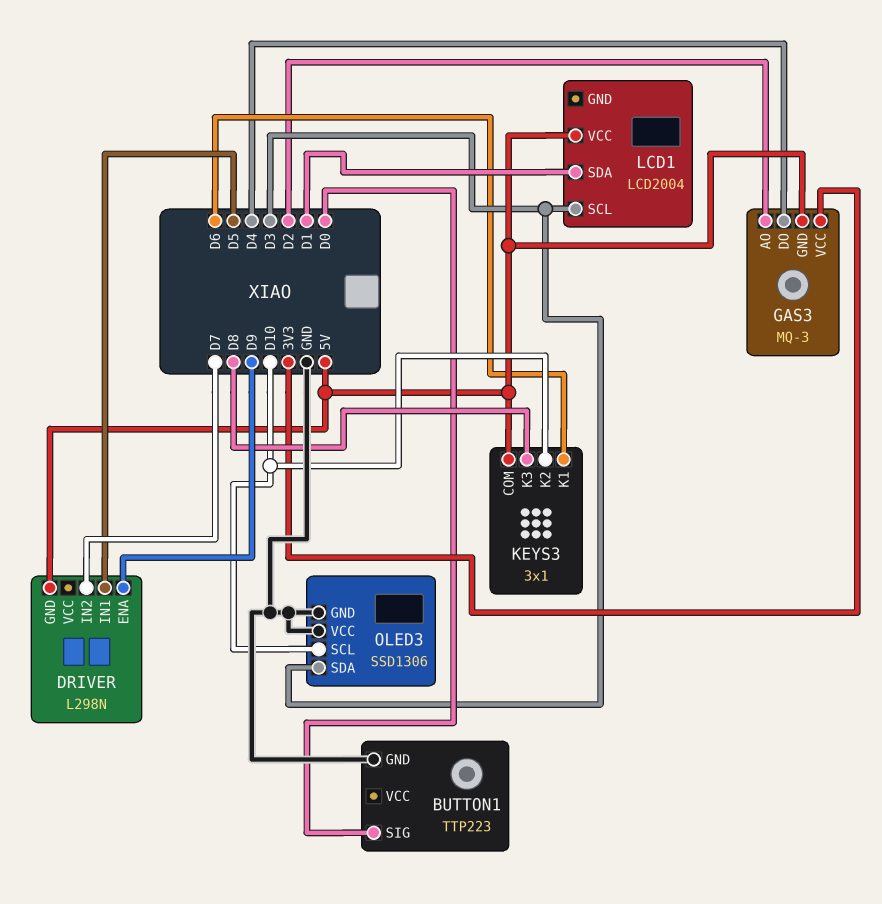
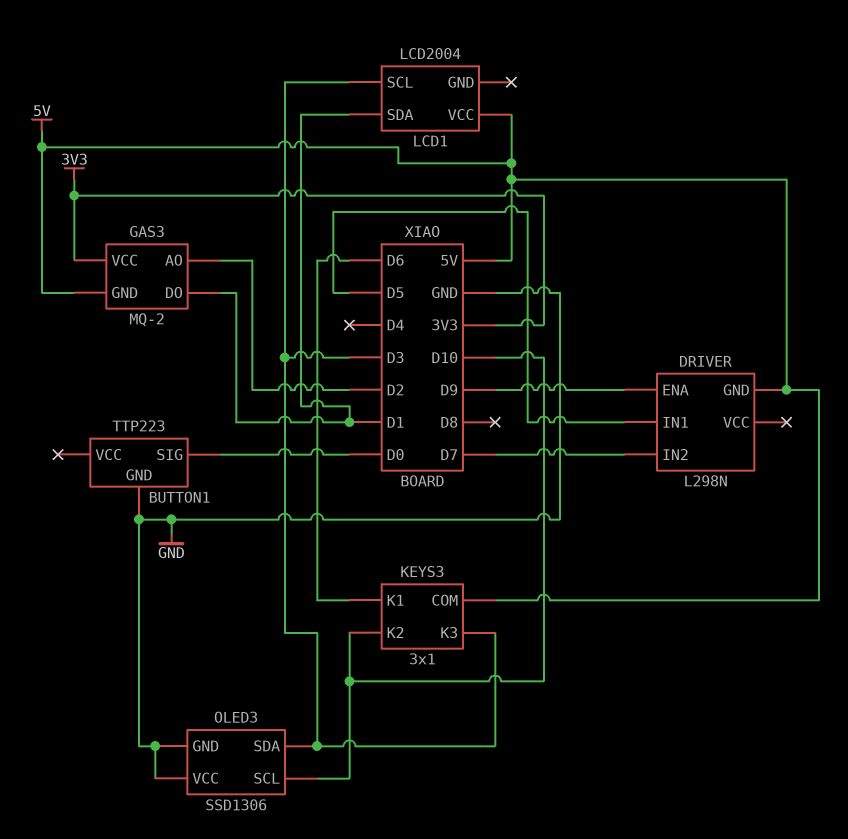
GAS3: MQ-3 -> MQ-2
GAS3 pin DO: D4 -> D1
KEYS3 pin K3: D8 -> D3

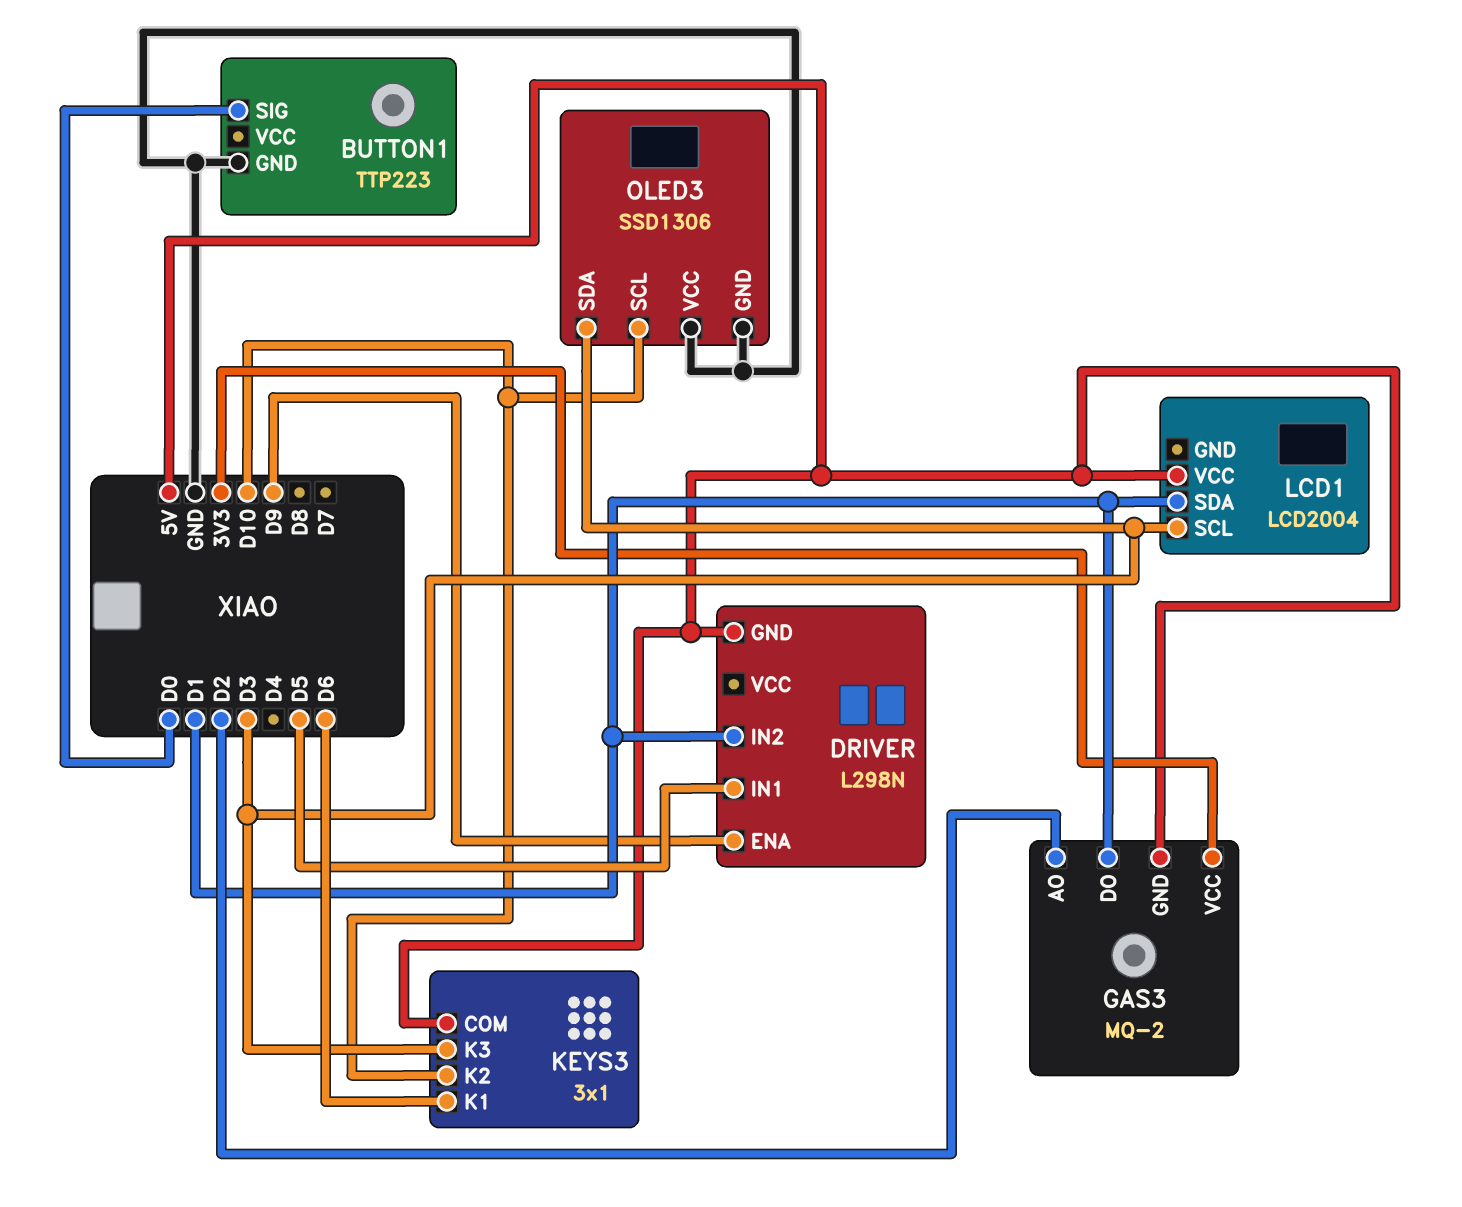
DRIVER pin IN2: D7 -> D1

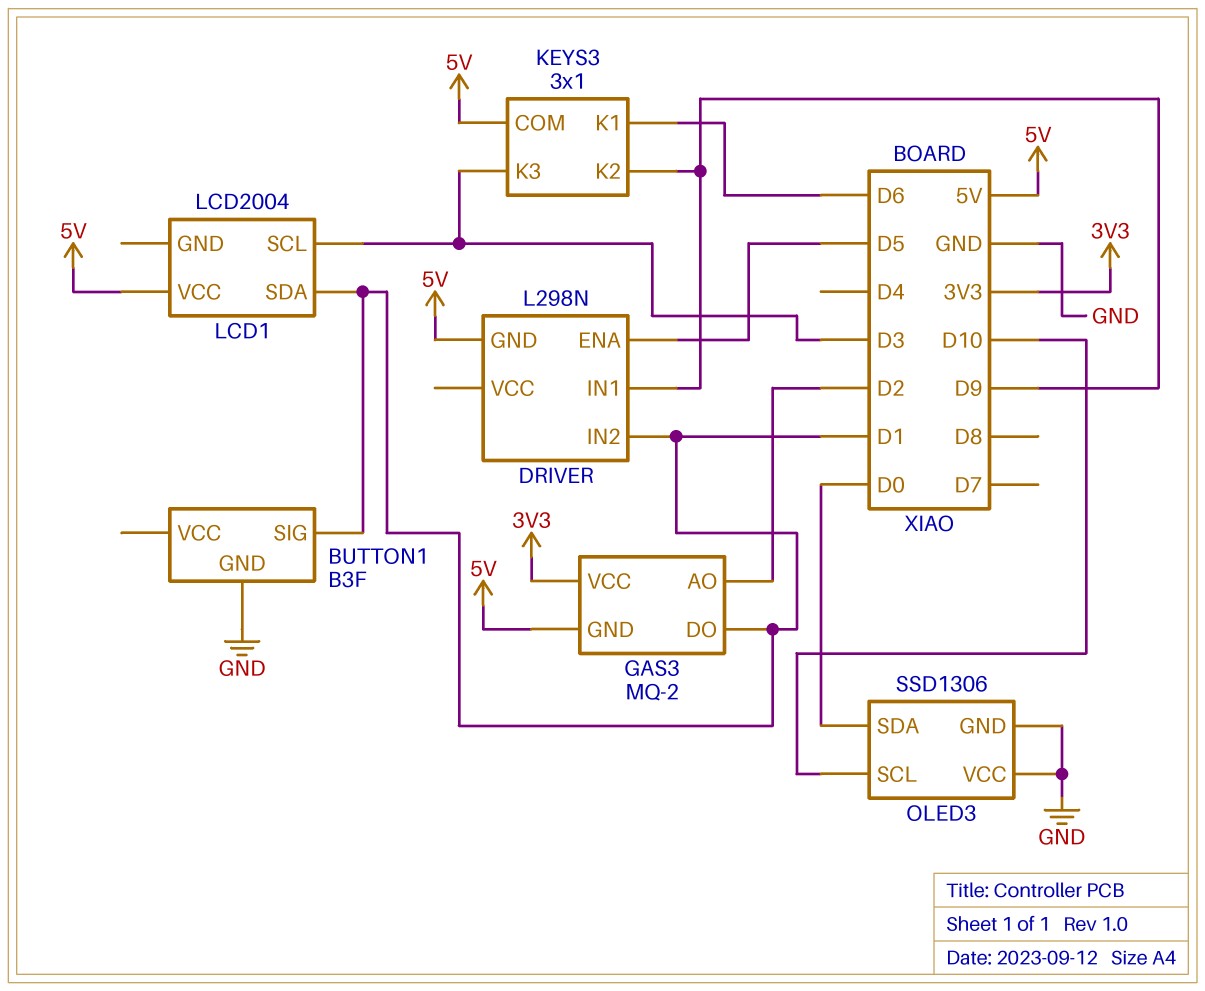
BUTTON1: TTP223 -> B3F
BUTTON1 pin SIG: D0 -> D1
DRIVER pin ENA: D9 -> D5
DRIVER pin IN1: D5 -> D9
KEYS3 pin K2: D10 -> D9
OLED3 pin SDA: D3 -> D0

